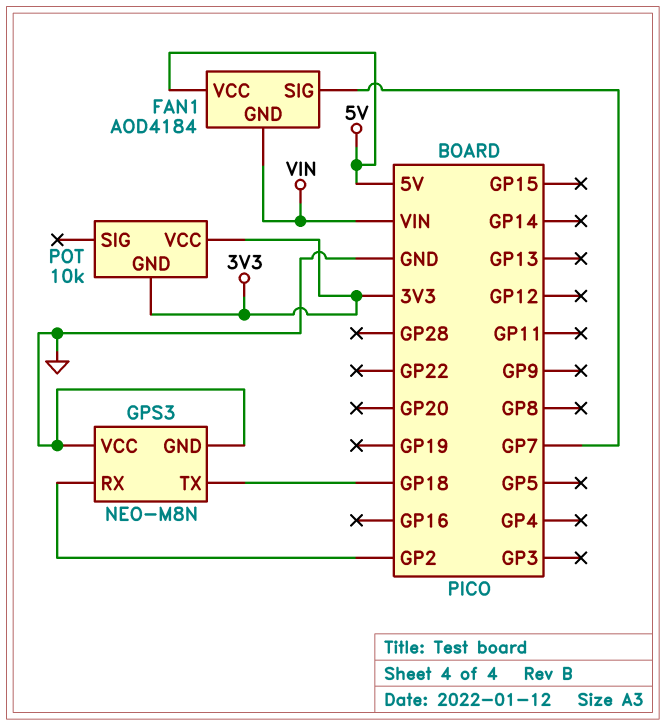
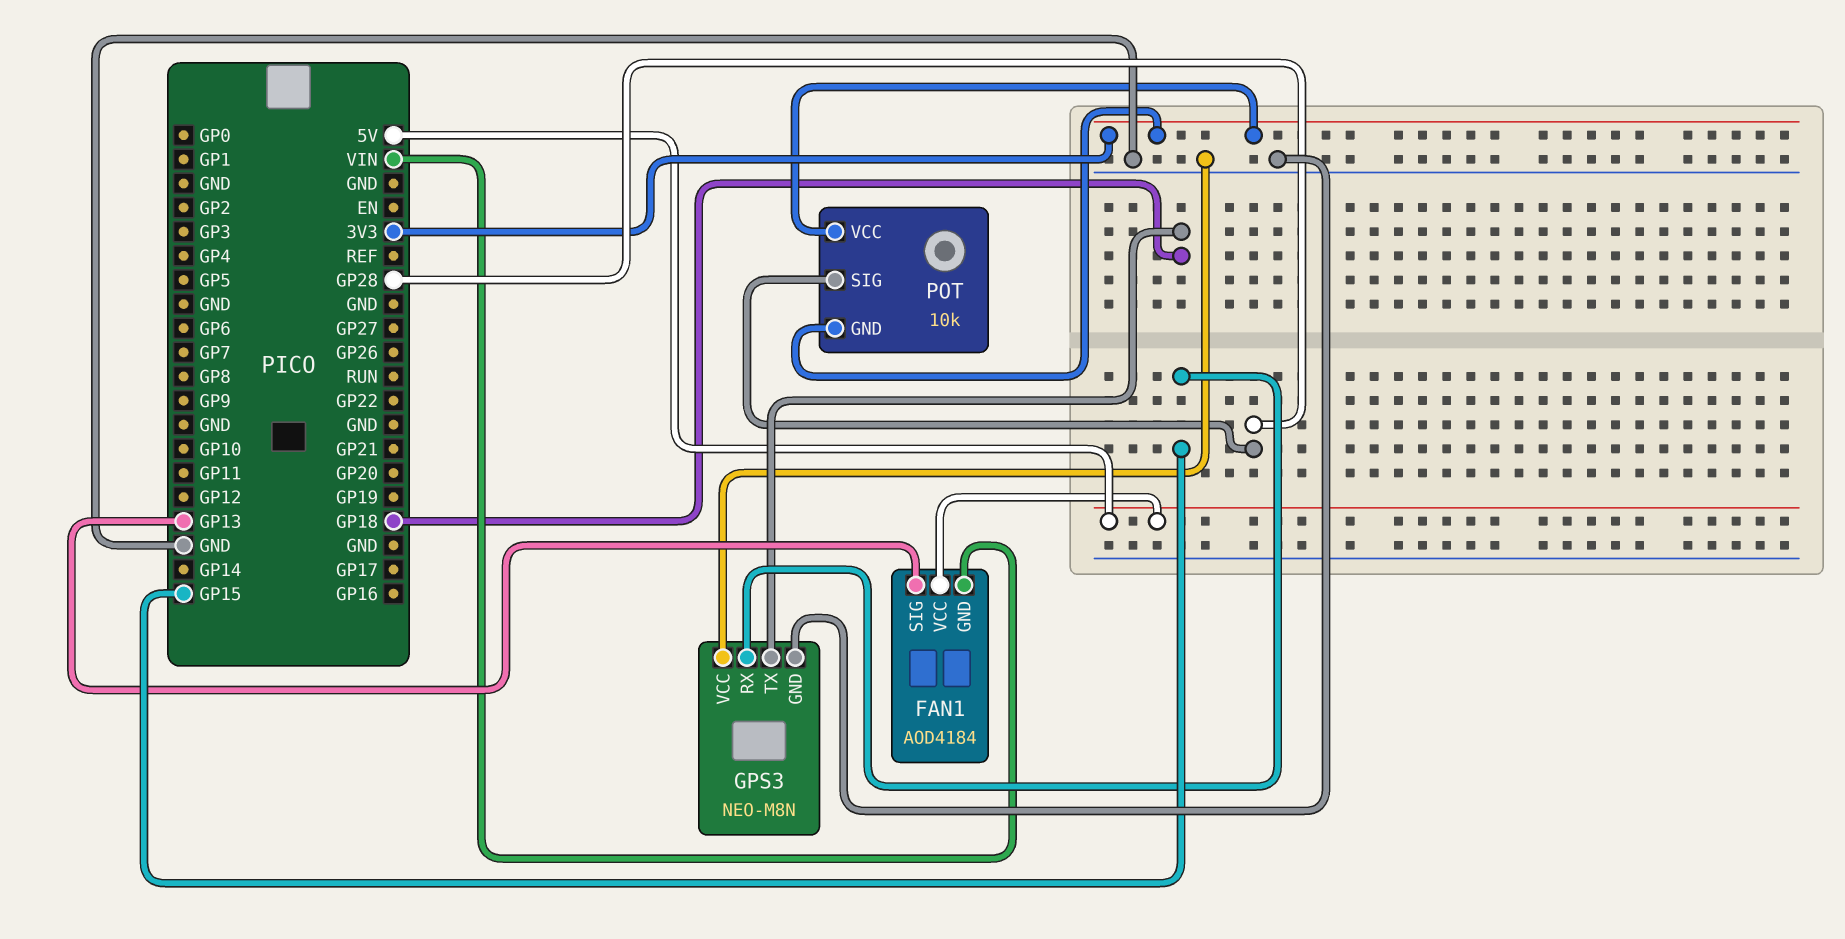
FAN1 pin SIG: GP7 -> GP13
GPS3 pin RX: GP2 -> GP15
POT pin SIG: none -> GP28

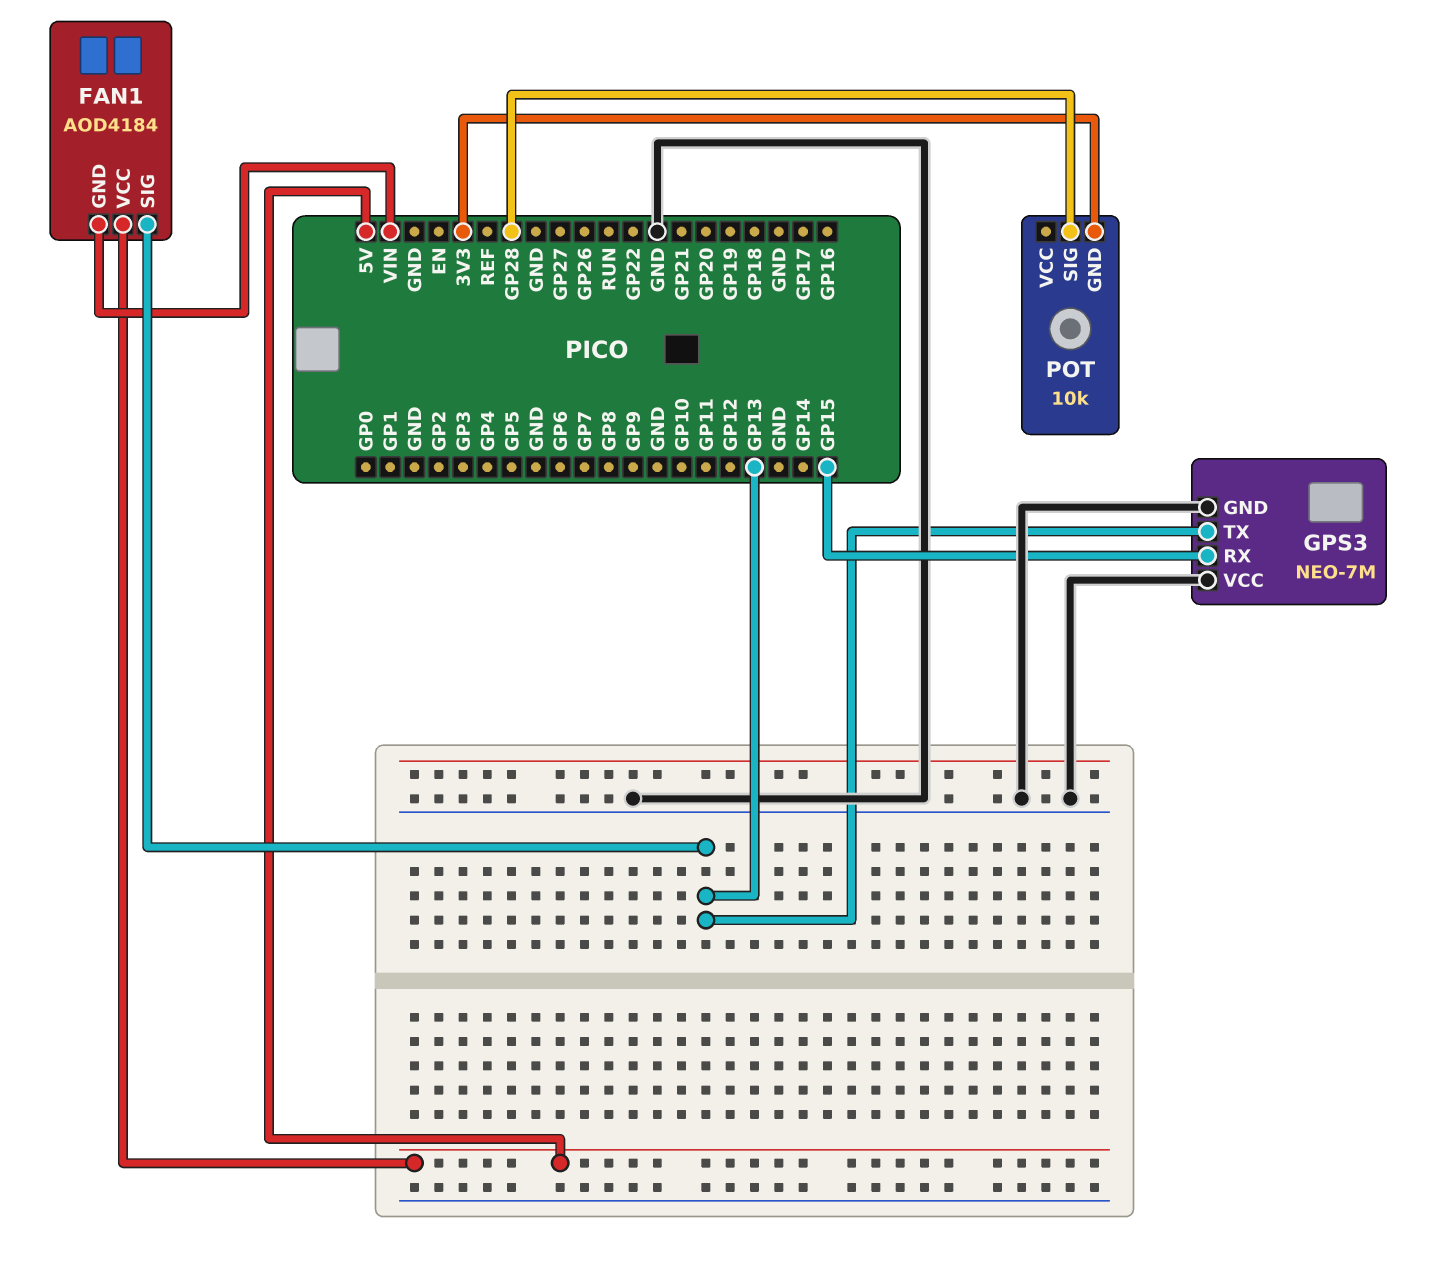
GPS3: NEO-M8N -> NEO-7M
GPS3 pin TX: GP18 -> GP13
POT pin VCC: 3V3 -> none

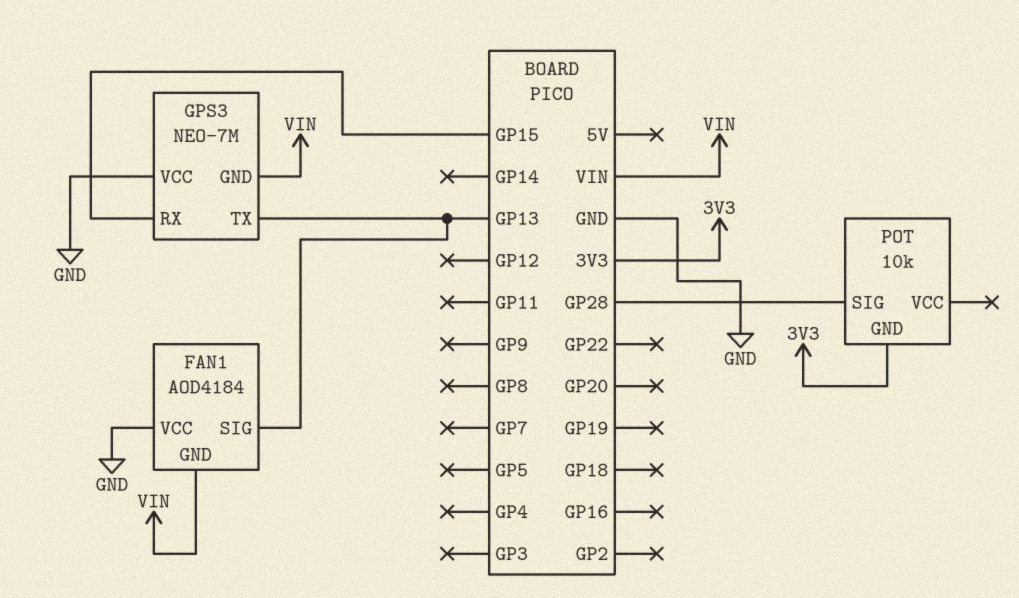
FAN1 pin VCC: 5V -> GND
GPS3 pin GND: GND -> VIN

